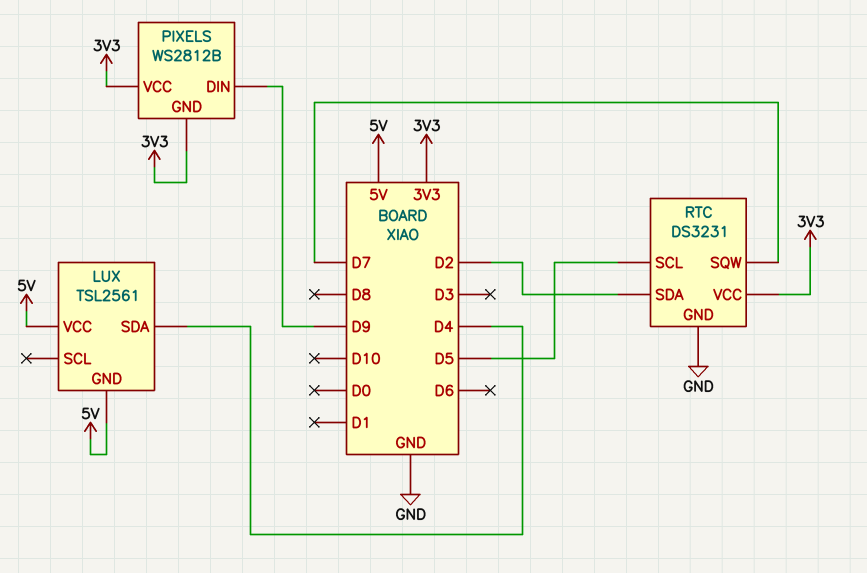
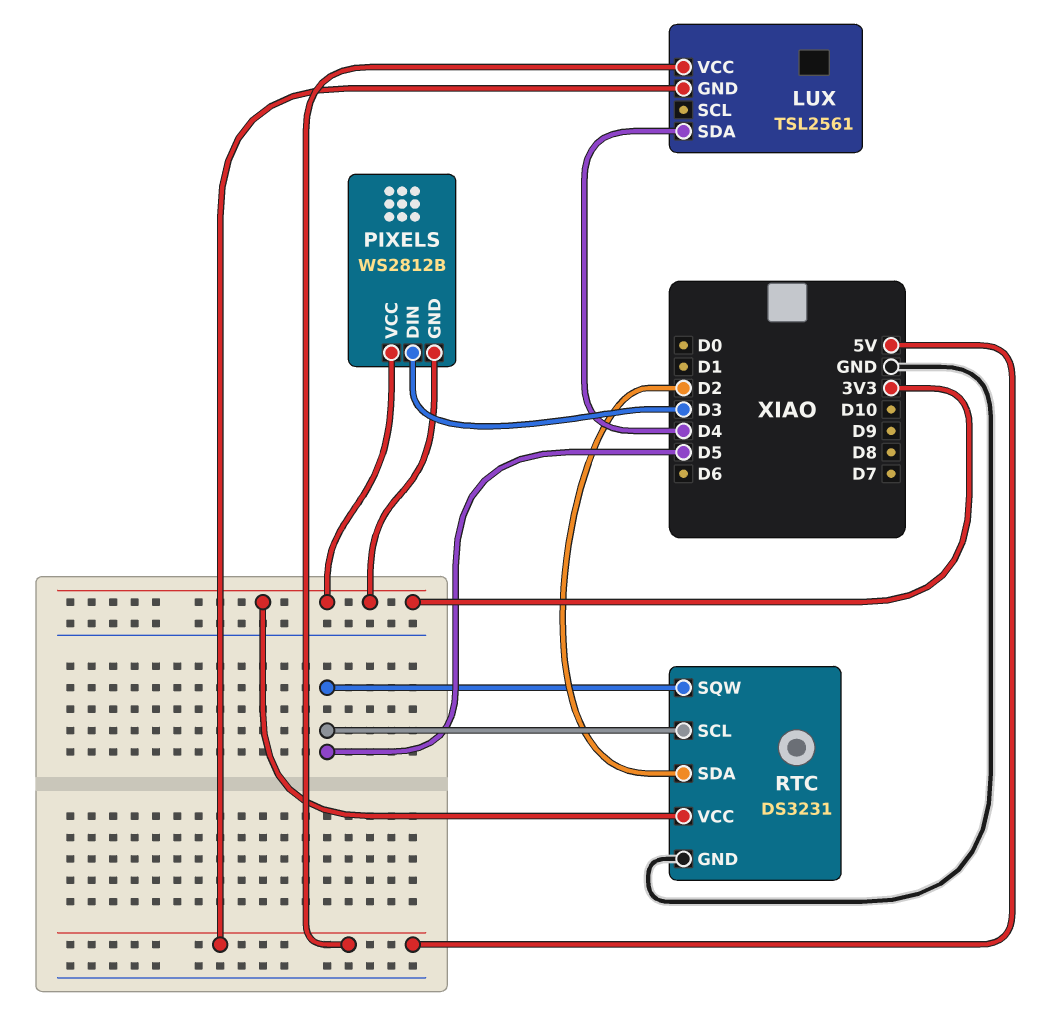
PIXELS pin DIN: D9 -> D3
RTC pin SQW: D7 -> D5

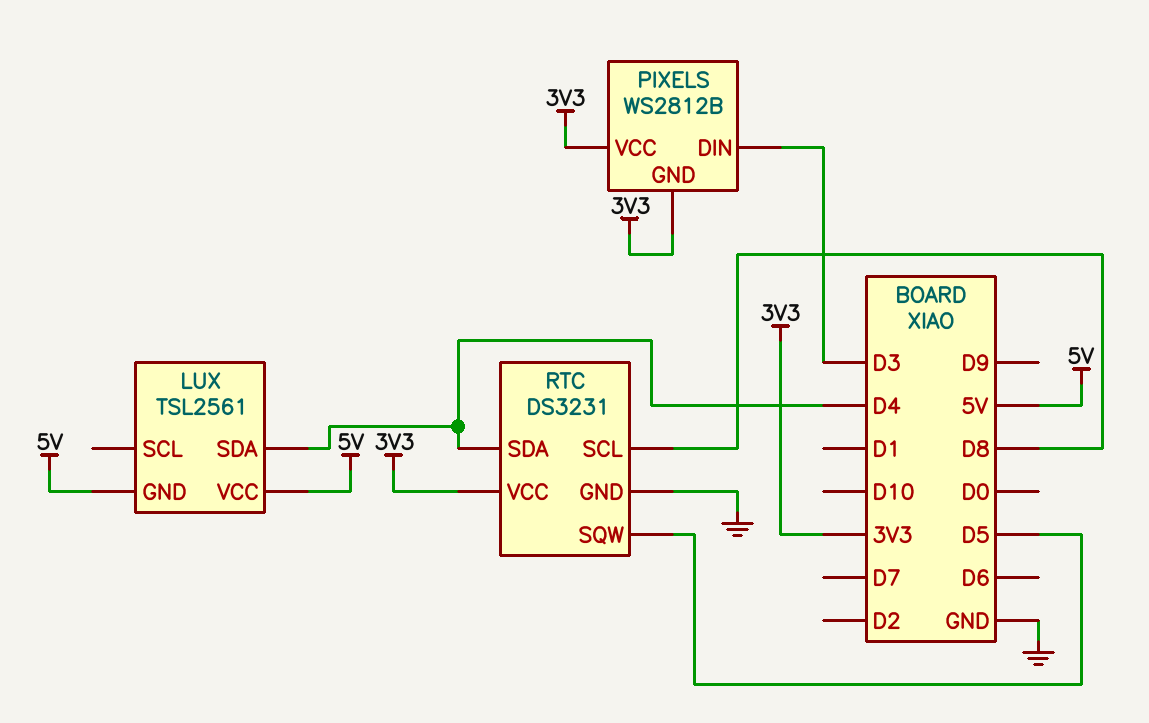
RTC pin SCL: D5 -> D8
RTC pin SDA: D2 -> D4

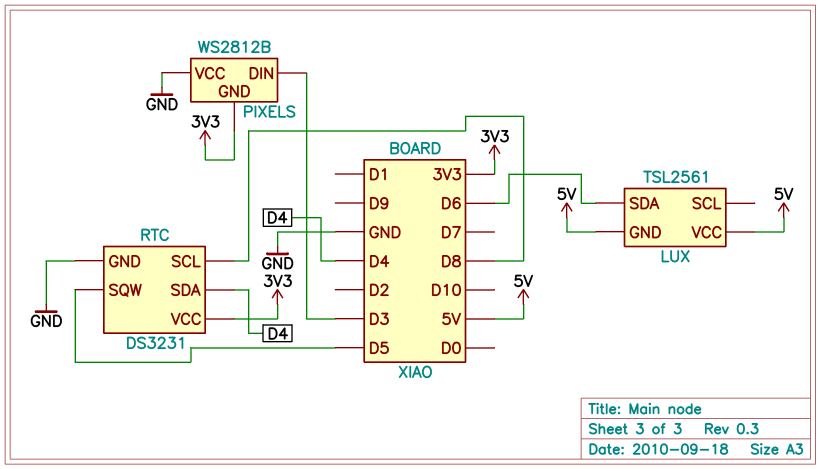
LUX pin SDA: D4 -> D6
PIXELS pin VCC: 3V3 -> GND

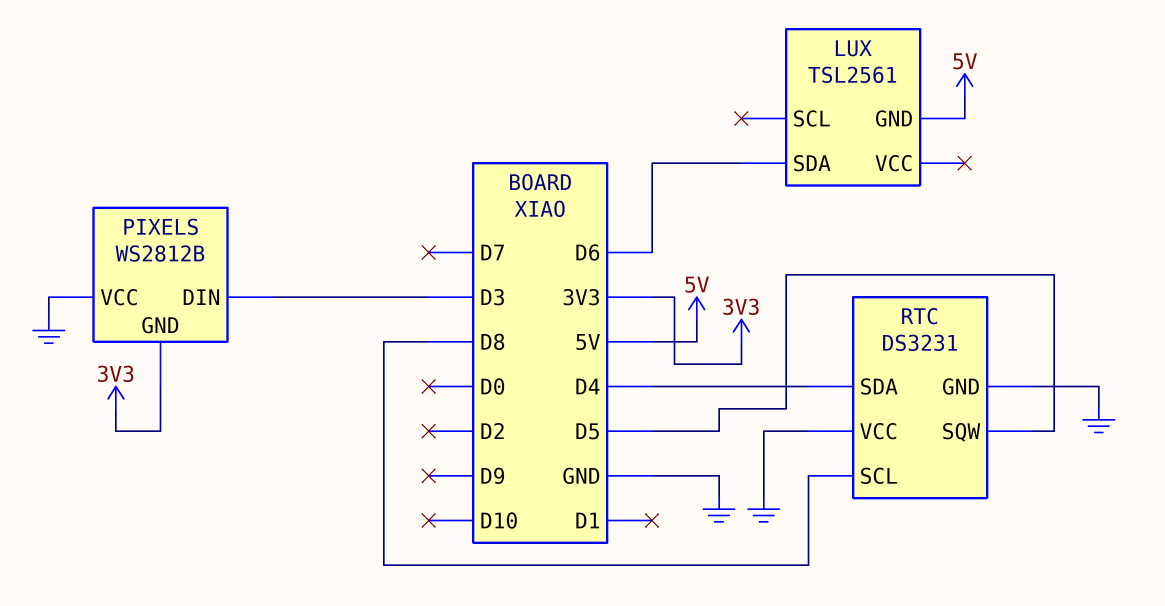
LUX pin VCC: 5V -> none
RTC pin VCC: 3V3 -> GND

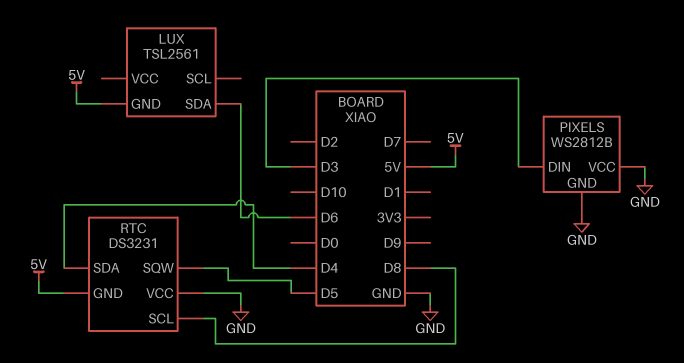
PIXELS pin GND: 3V3 -> GND
RTC pin GND: GND -> 5V

